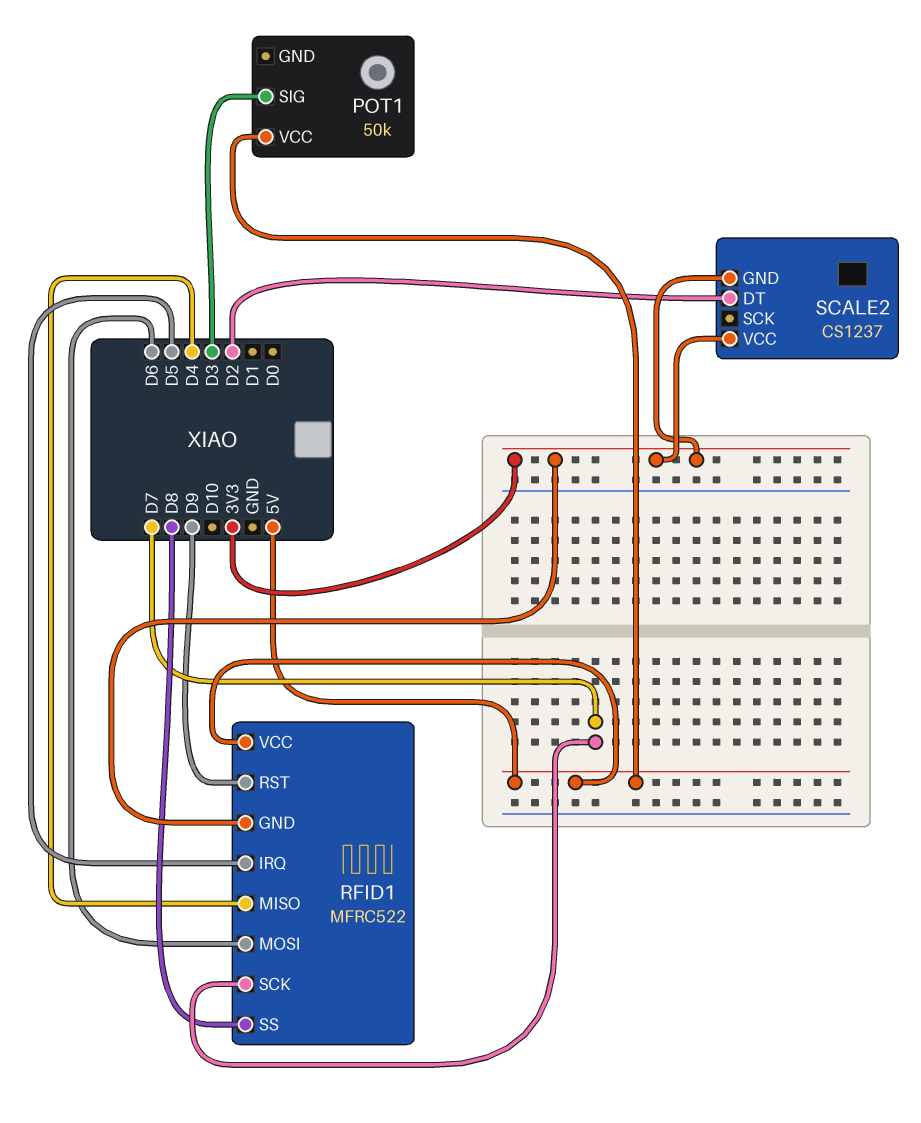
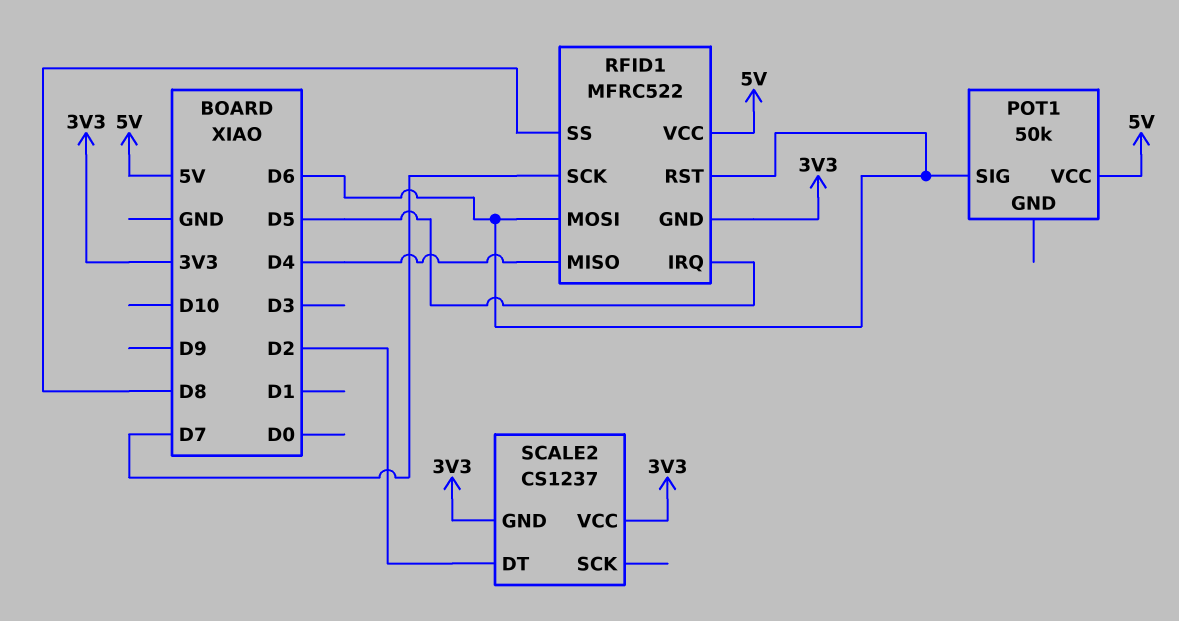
POT1 pin SIG: D3 -> D6
RFID1 pin RST: D9 -> D6

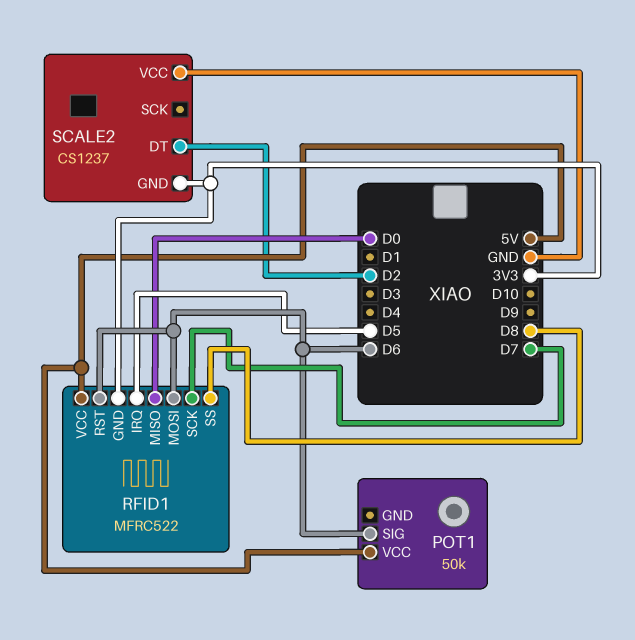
RFID1 pin MISO: D4 -> D0
SCALE2 pin VCC: 3V3 -> GND

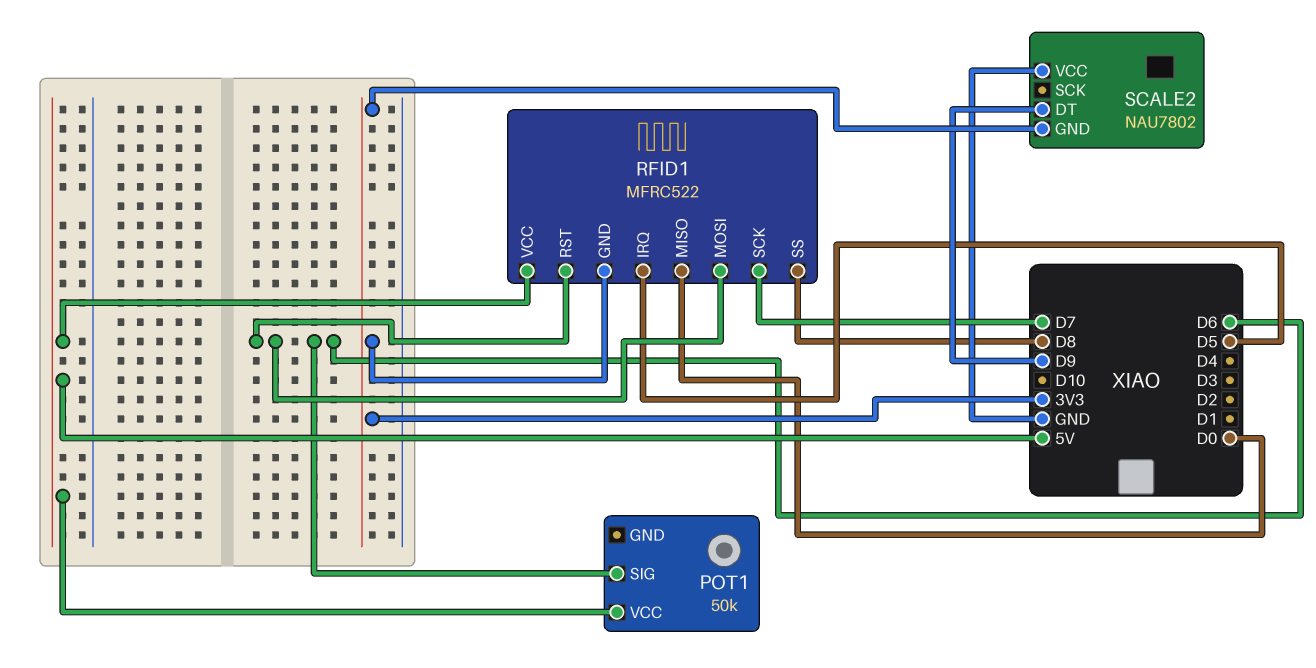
SCALE2: CS1237 -> NAU7802
SCALE2 pin DT: D2 -> D9

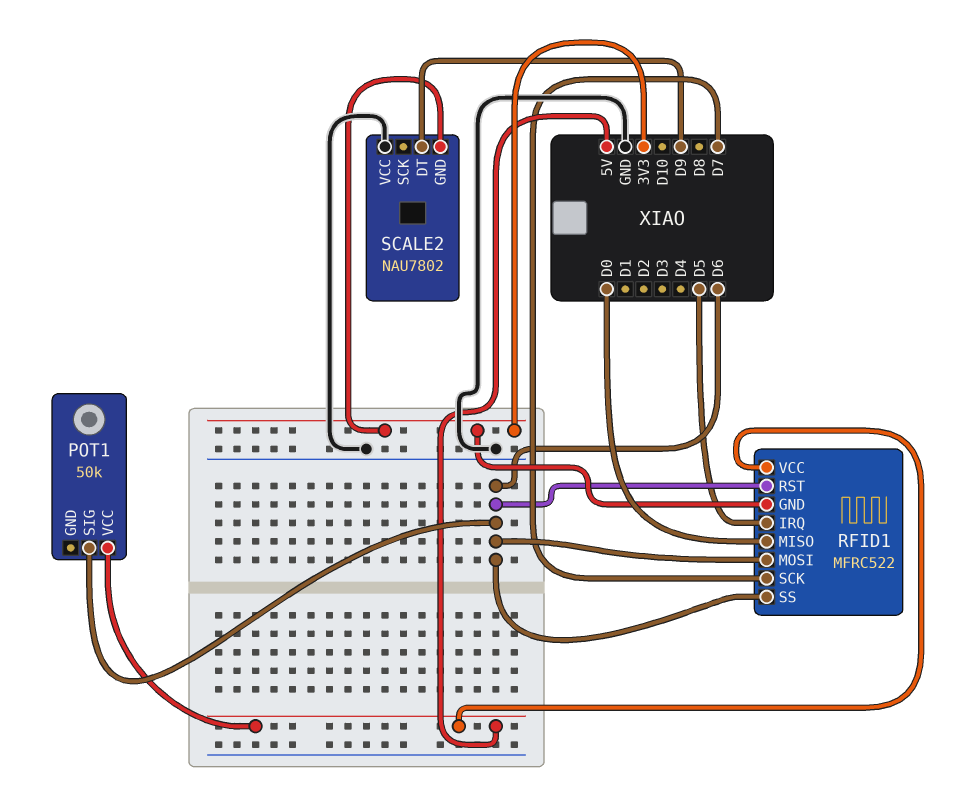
RFID1 pin SS: D8 -> D6

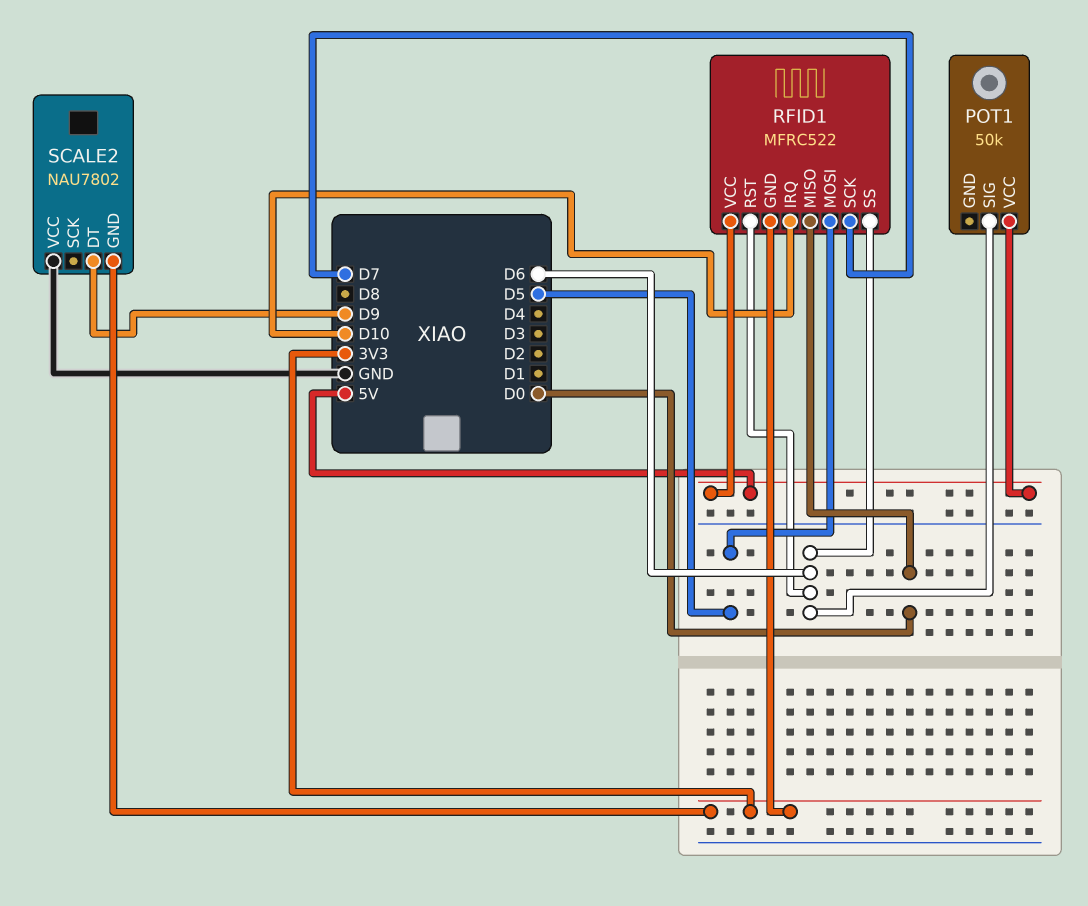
RFID1 pin IRQ: D5 -> D10
RFID1 pin MOSI: D6 -> D5

